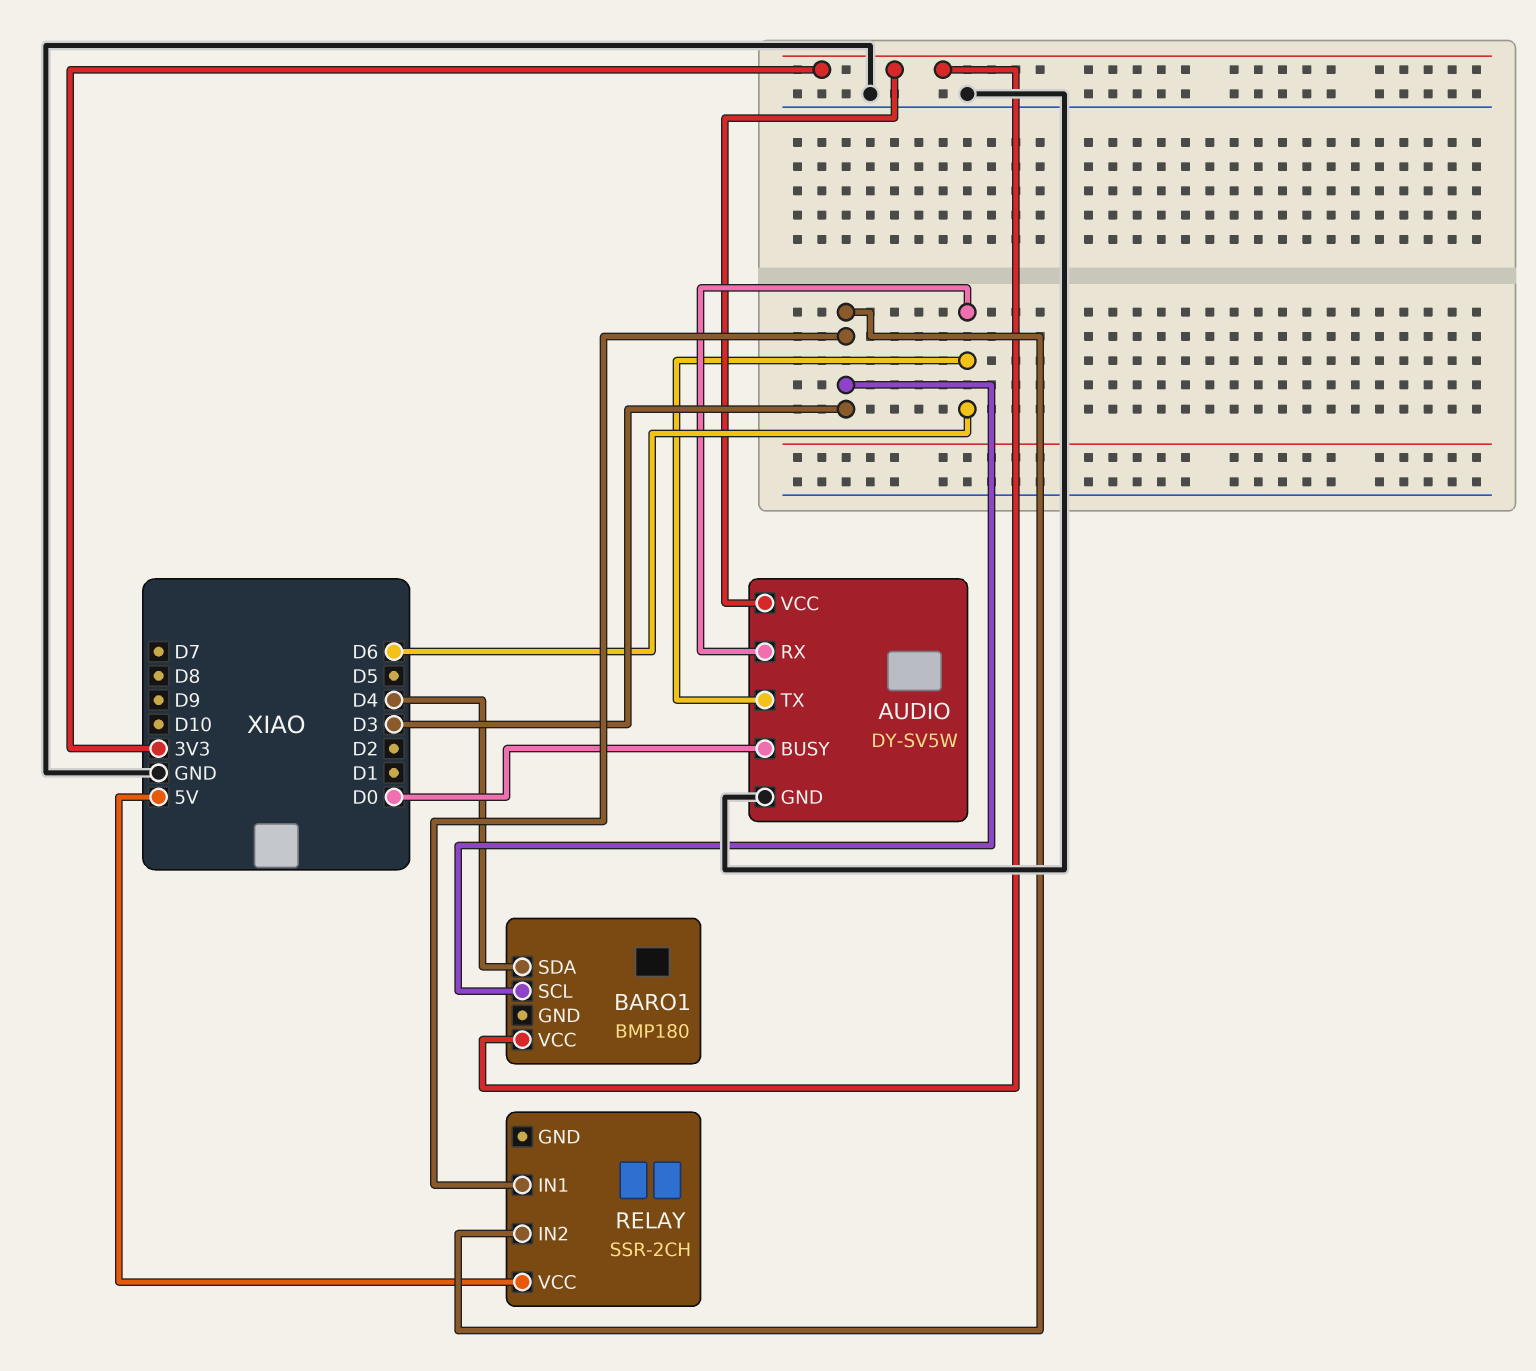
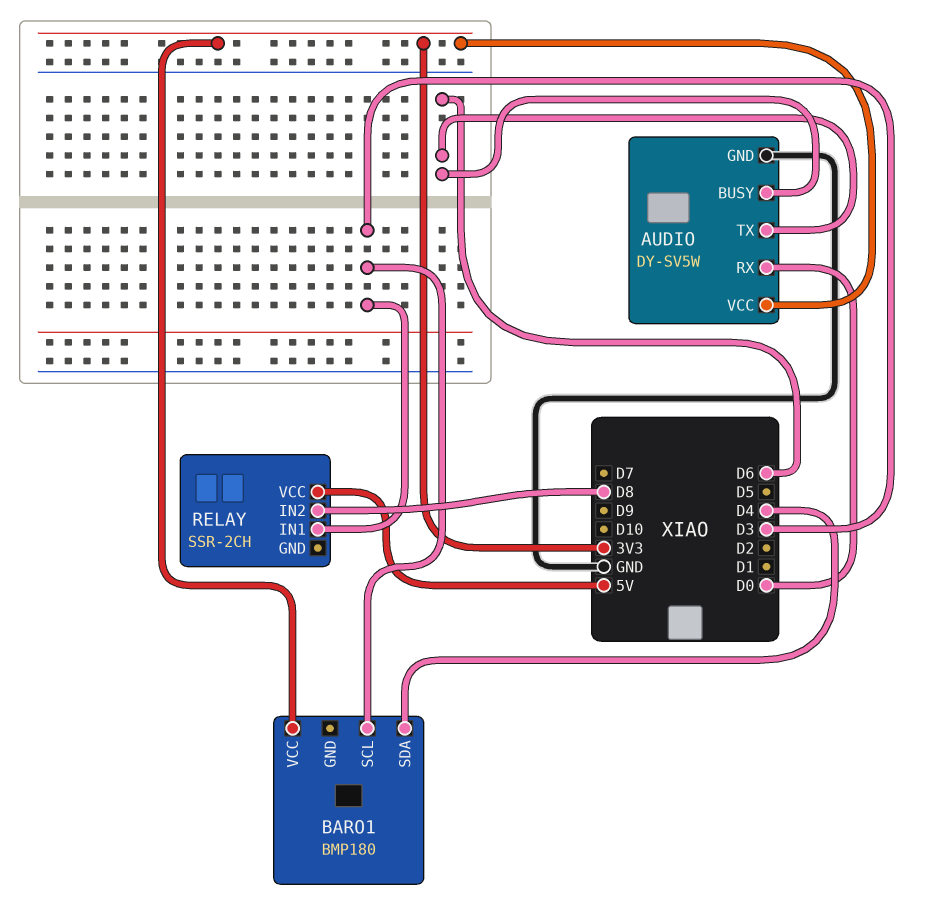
AUDIO pin BUSY: D0 -> D6
AUDIO pin RX: D6 -> D0
RELAY pin IN2: D3 -> D8

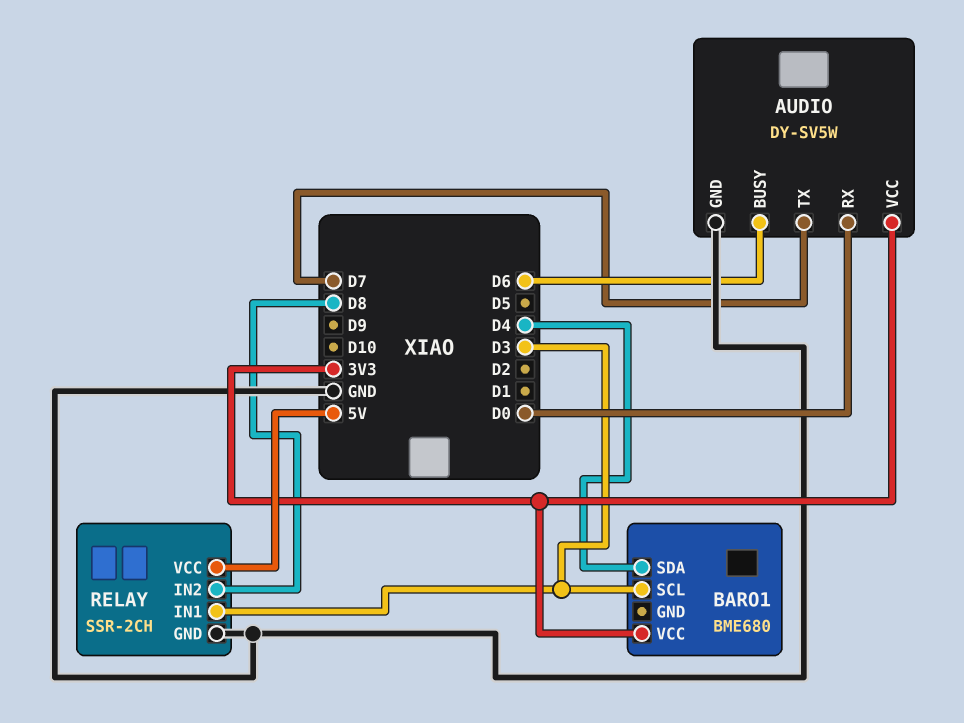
AUDIO pin TX: D6 -> D7
BARO1: BMP180 -> BME680
RELAY pin GND: none -> GND

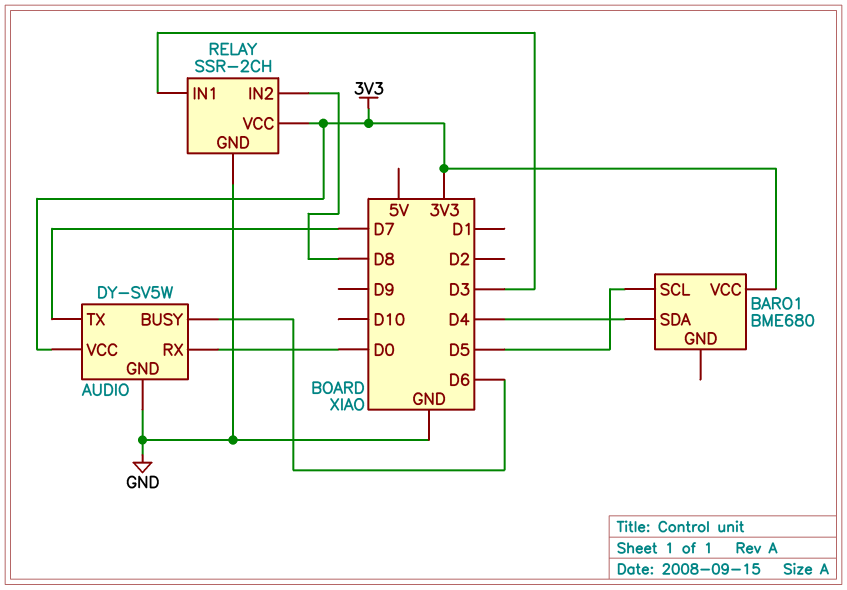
BARO1 pin SCL: D3 -> D5
RELAY pin VCC: 5V -> 3V3

